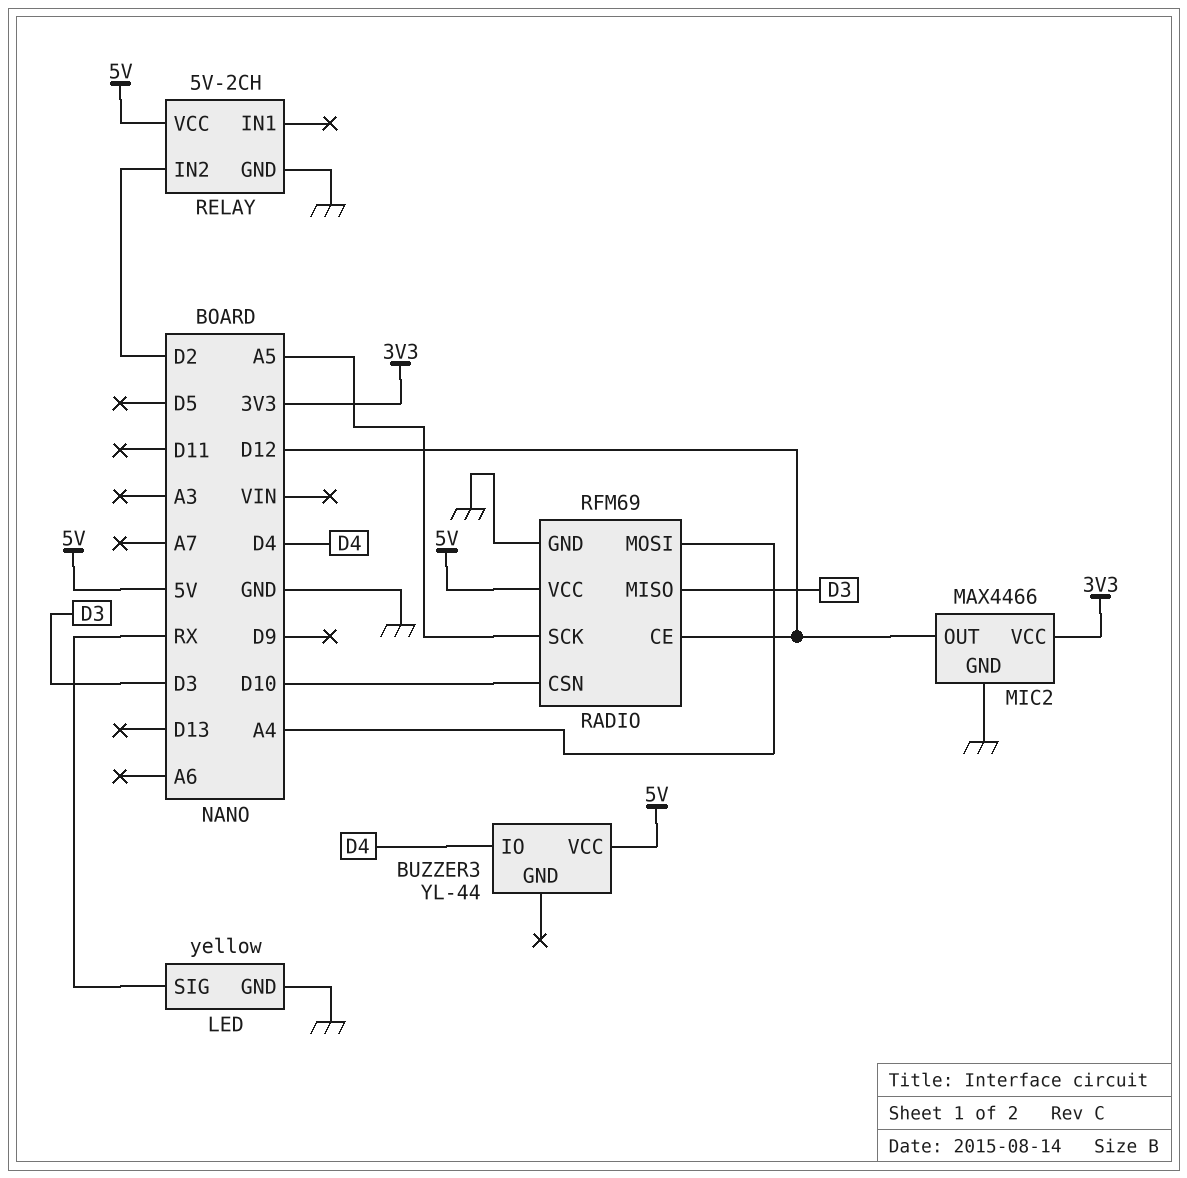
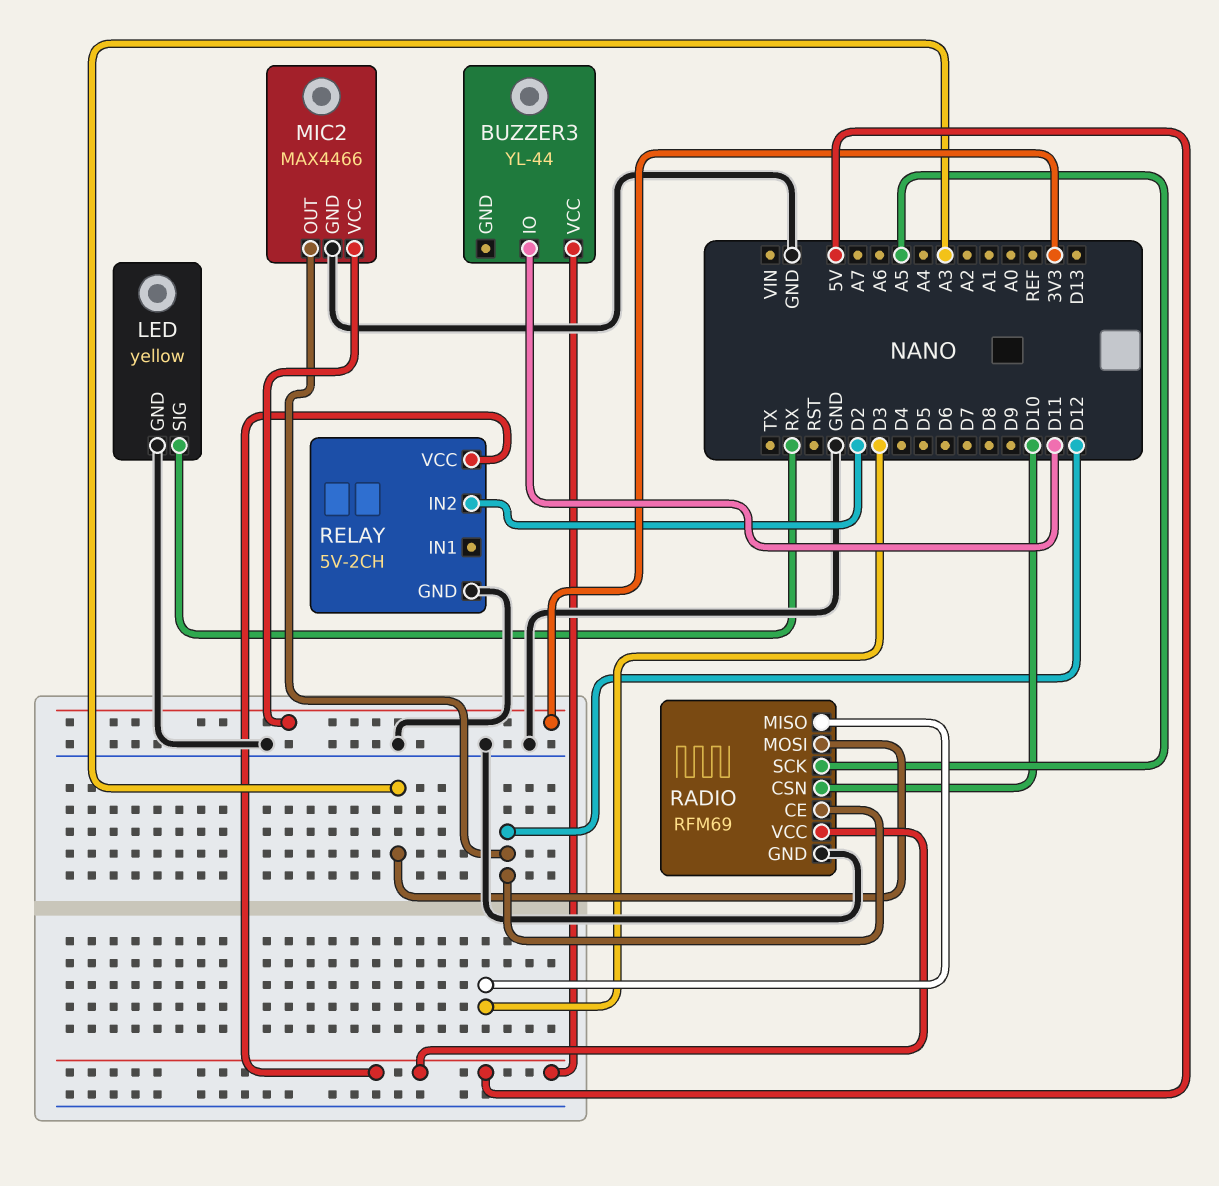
BUZZER3 pin IO: D4 -> D11
RADIO pin MOSI: A4 -> A3

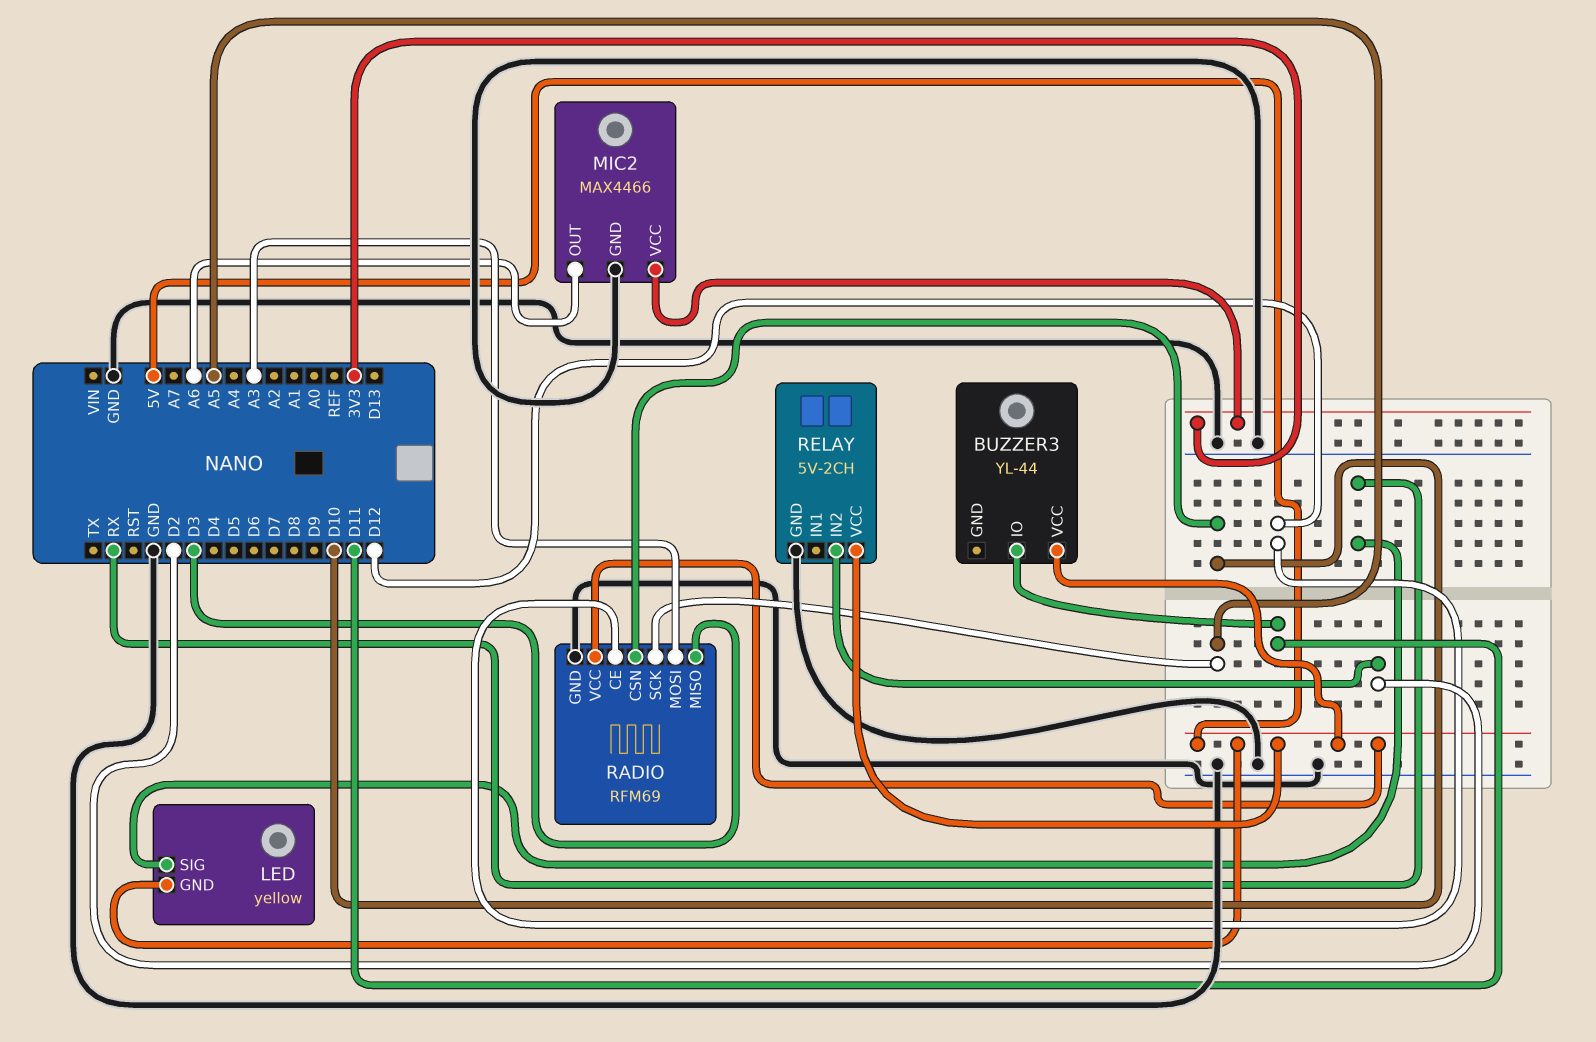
LED pin GND: GND -> 5V
MIC2 pin OUT: D12 -> A6

